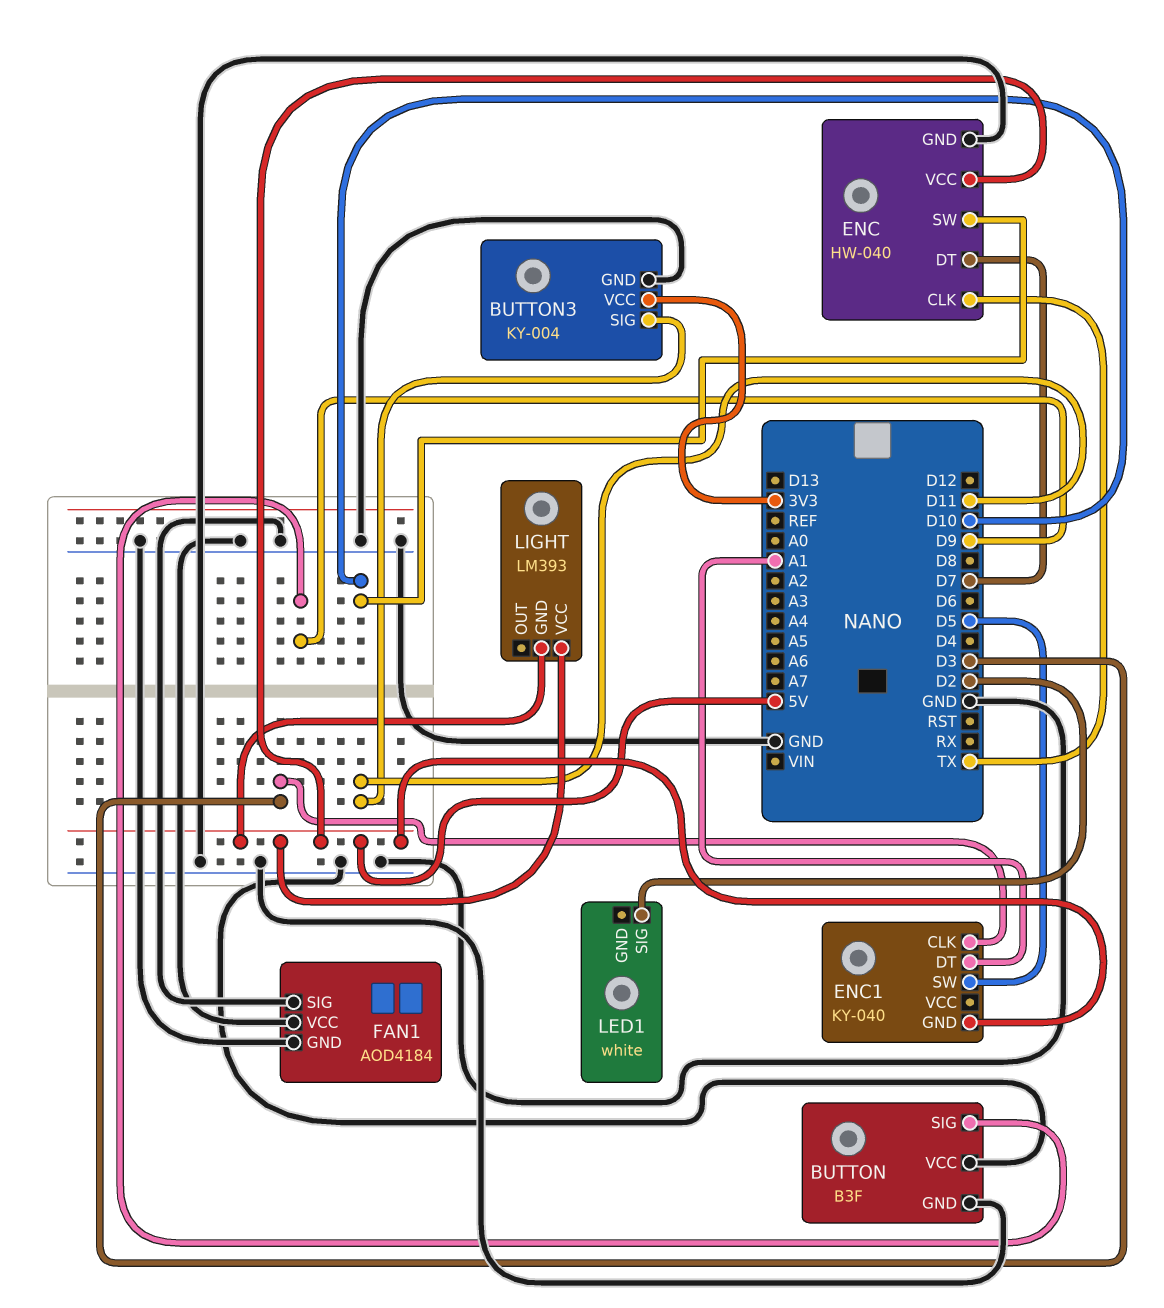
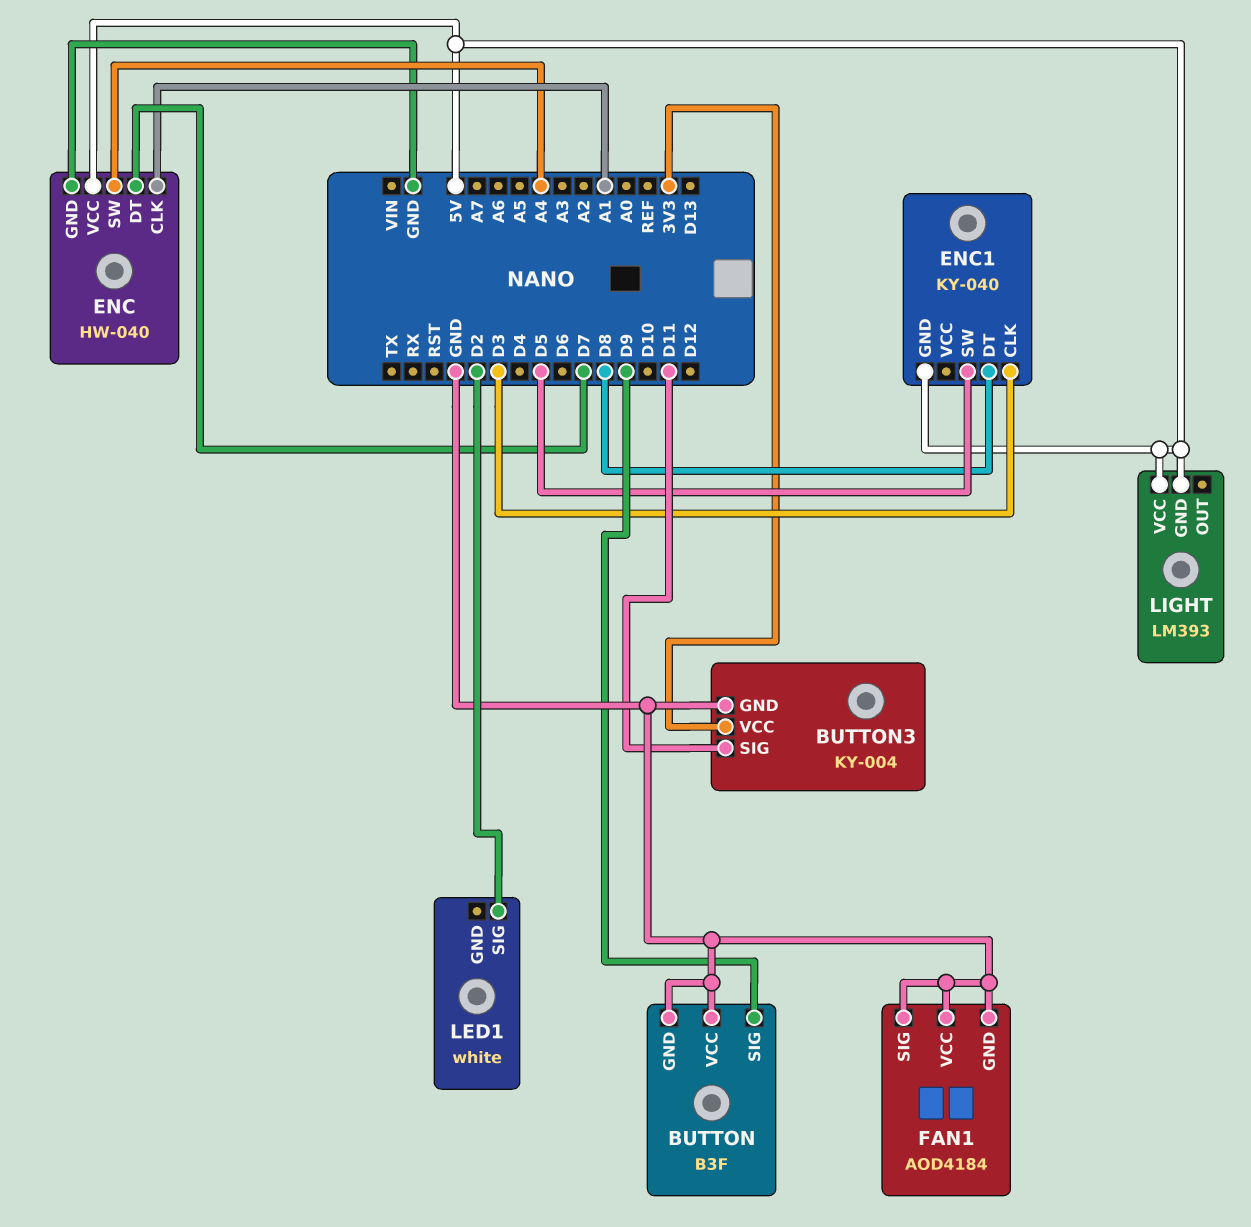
ENC pin CLK: TX -> A1
ENC pin SW: D10 -> A4
ENC1 pin DT: A1 -> D8

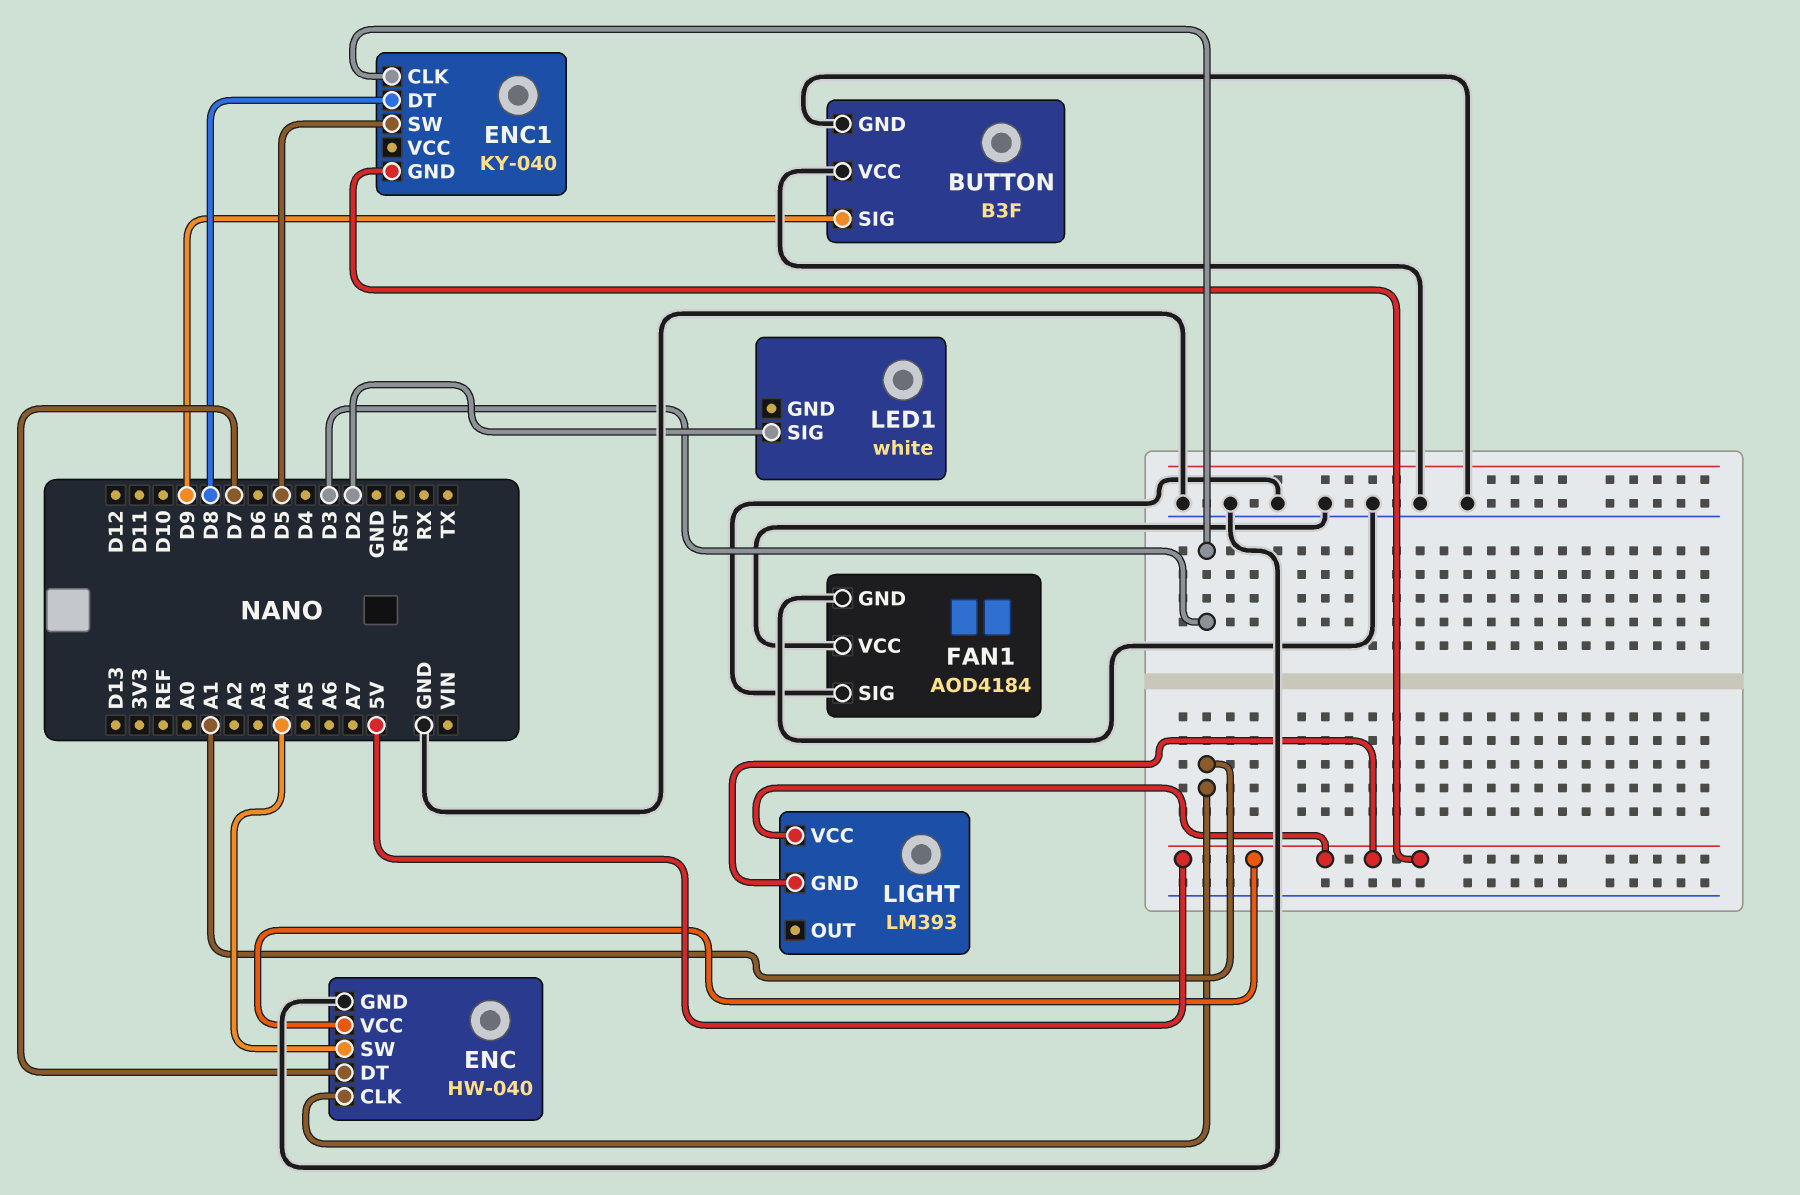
BUTTON3: KY-004 -> none
BUTTON3 pin GND: GND -> none
BUTTON3 pin SIG: D11 -> none
BUTTON3 pin VCC: 3V3 -> none

